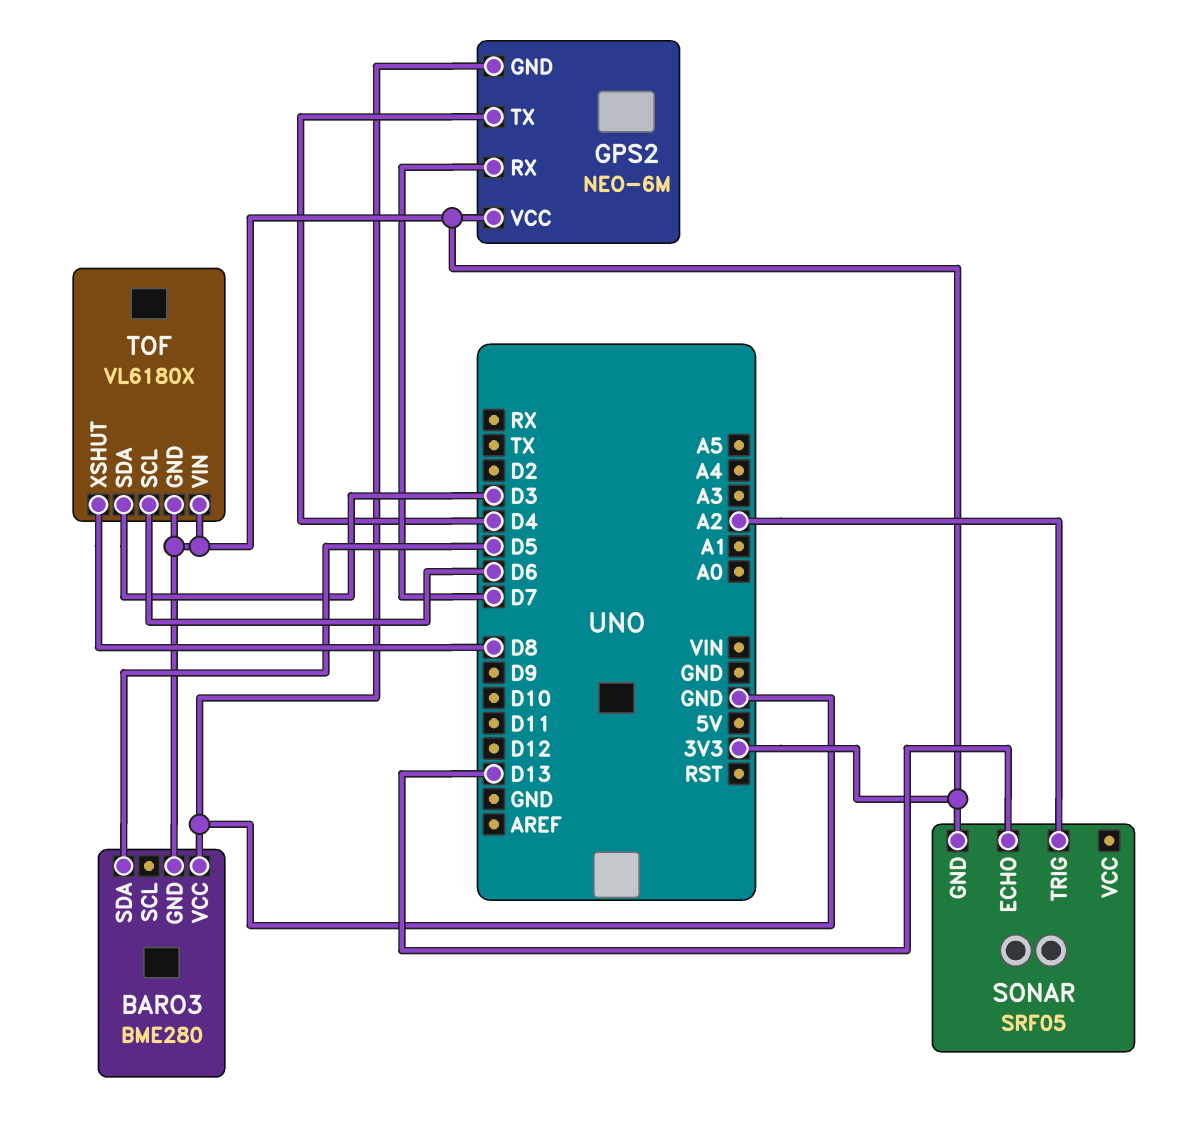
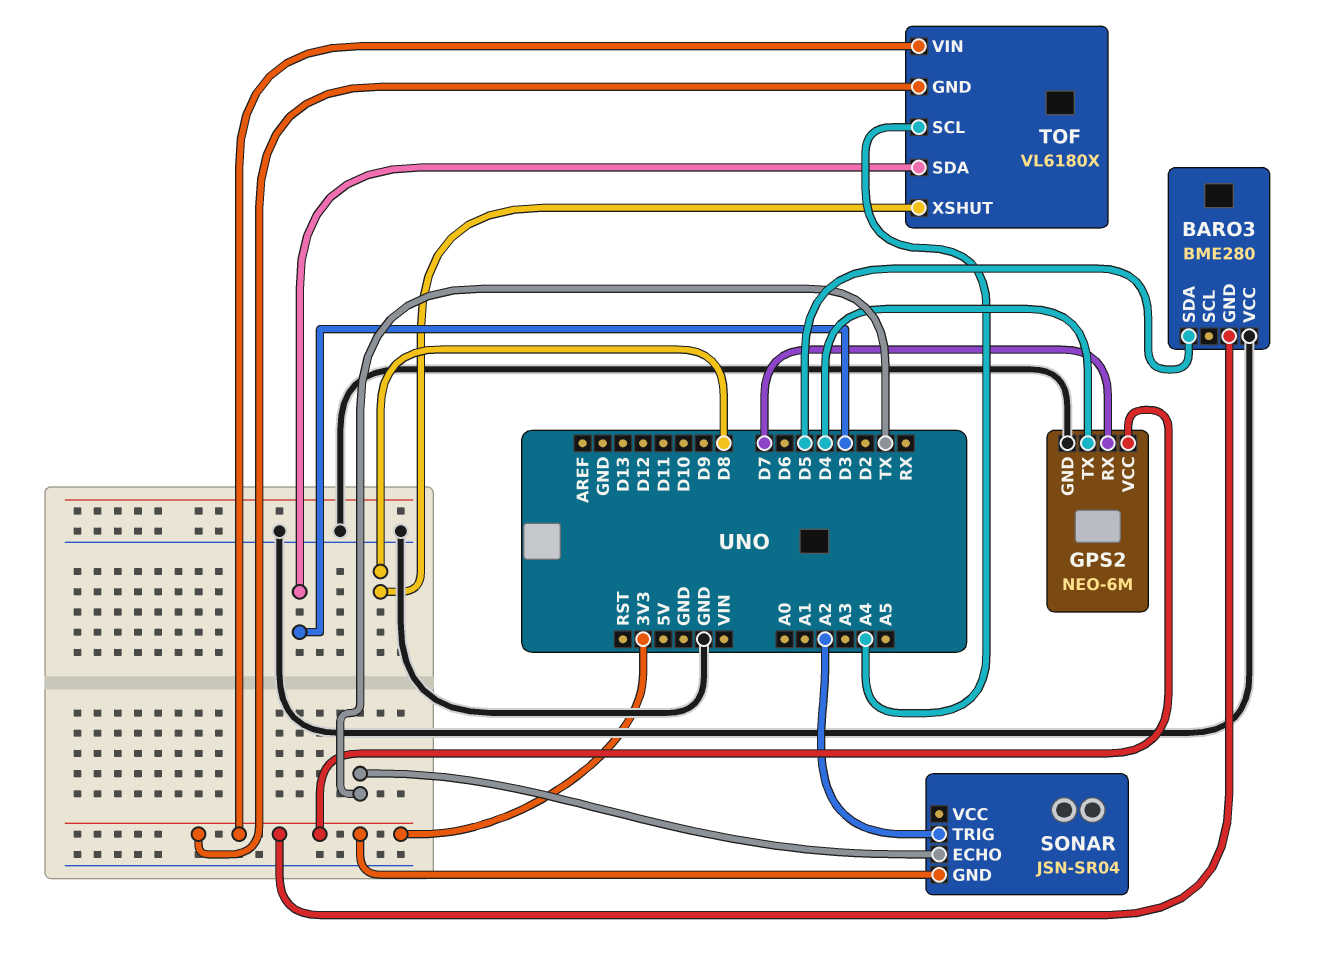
SONAR: SRF05 -> JSN-SR04
SONAR pin ECHO: D13 -> TX
TOF pin SCL: D6 -> A4

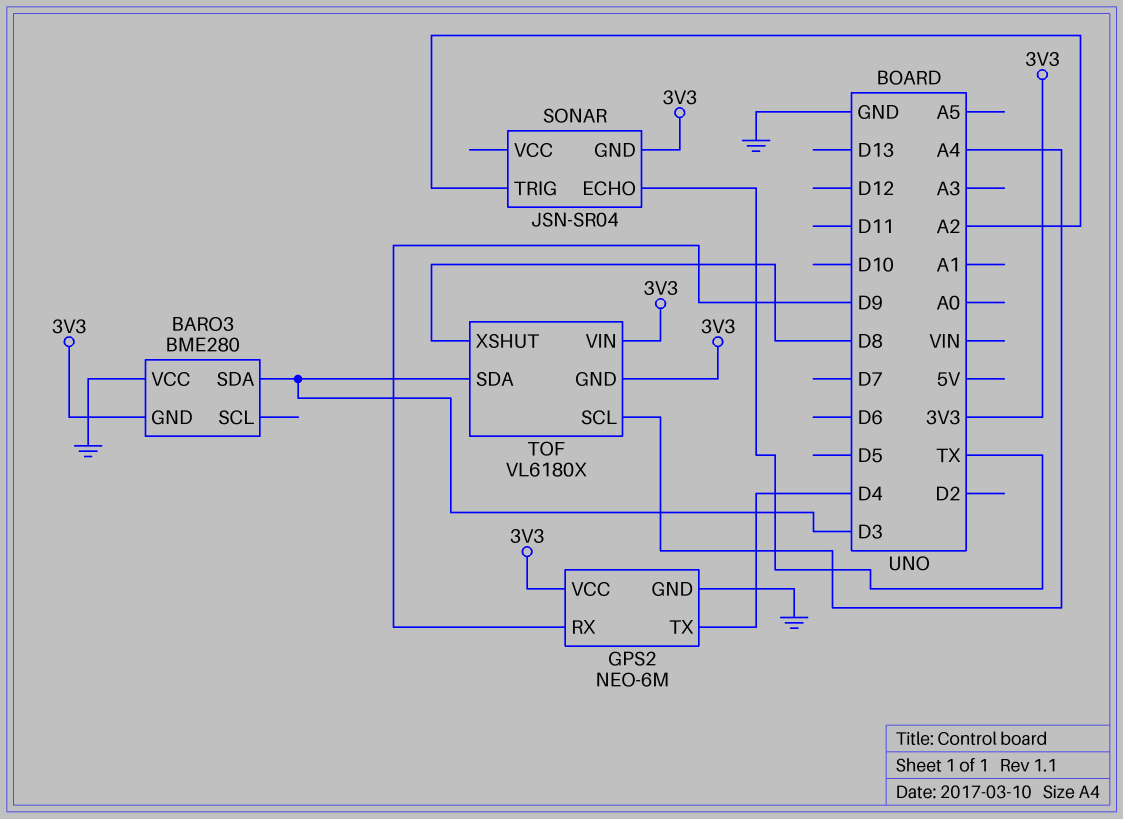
BARO3 pin SDA: D5 -> D3
GPS2 pin RX: D7 -> D9

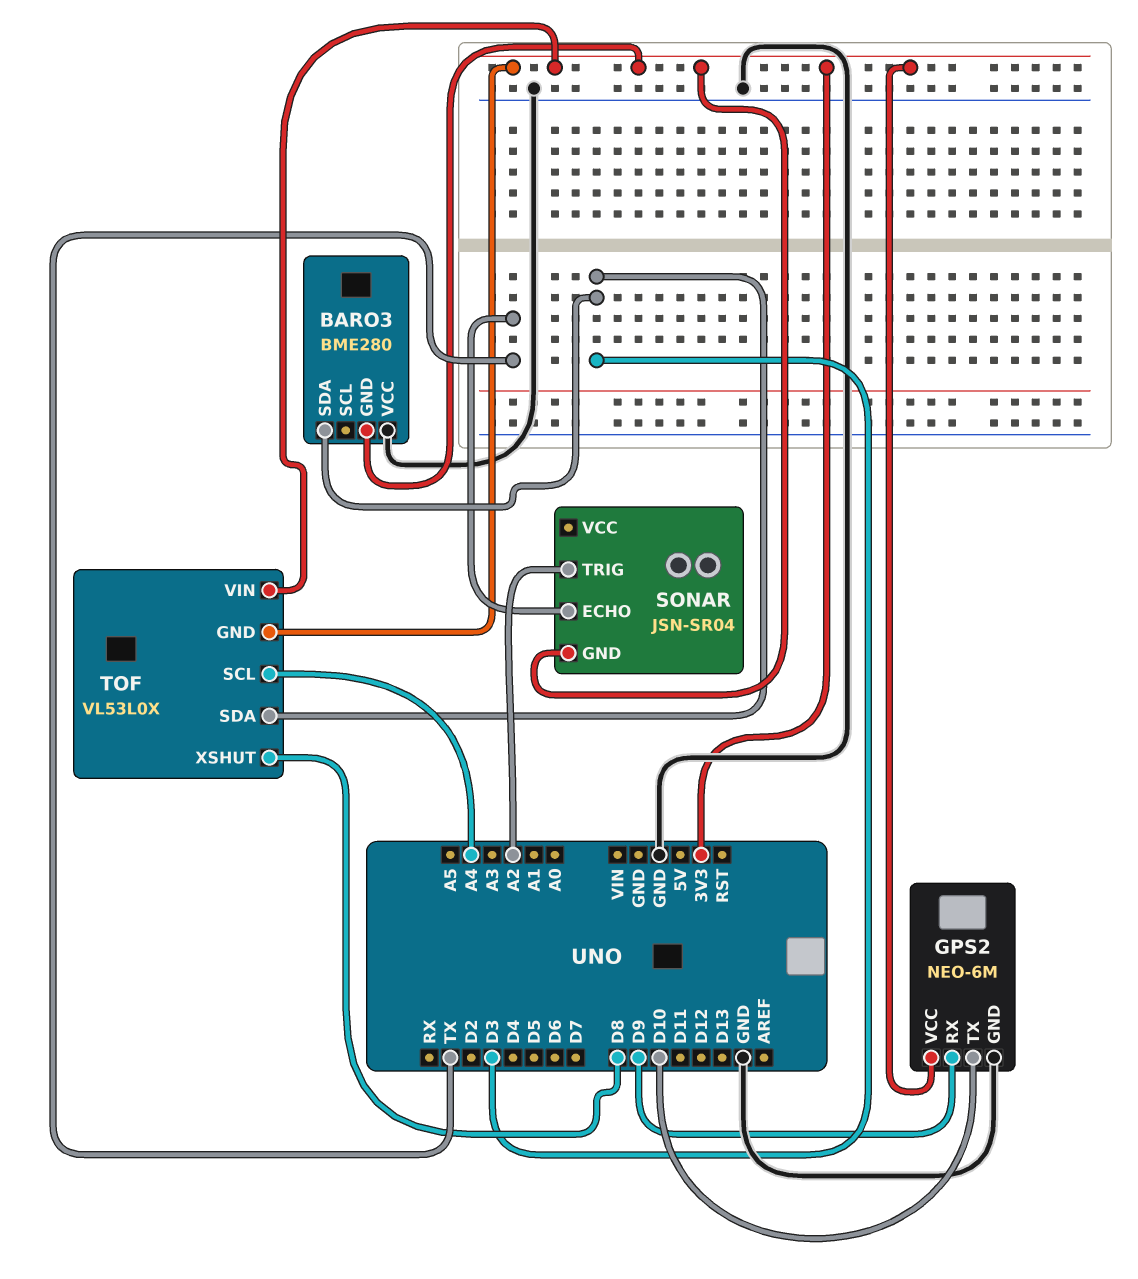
GPS2 pin TX: D4 -> D10
TOF: VL6180X -> VL53L0X

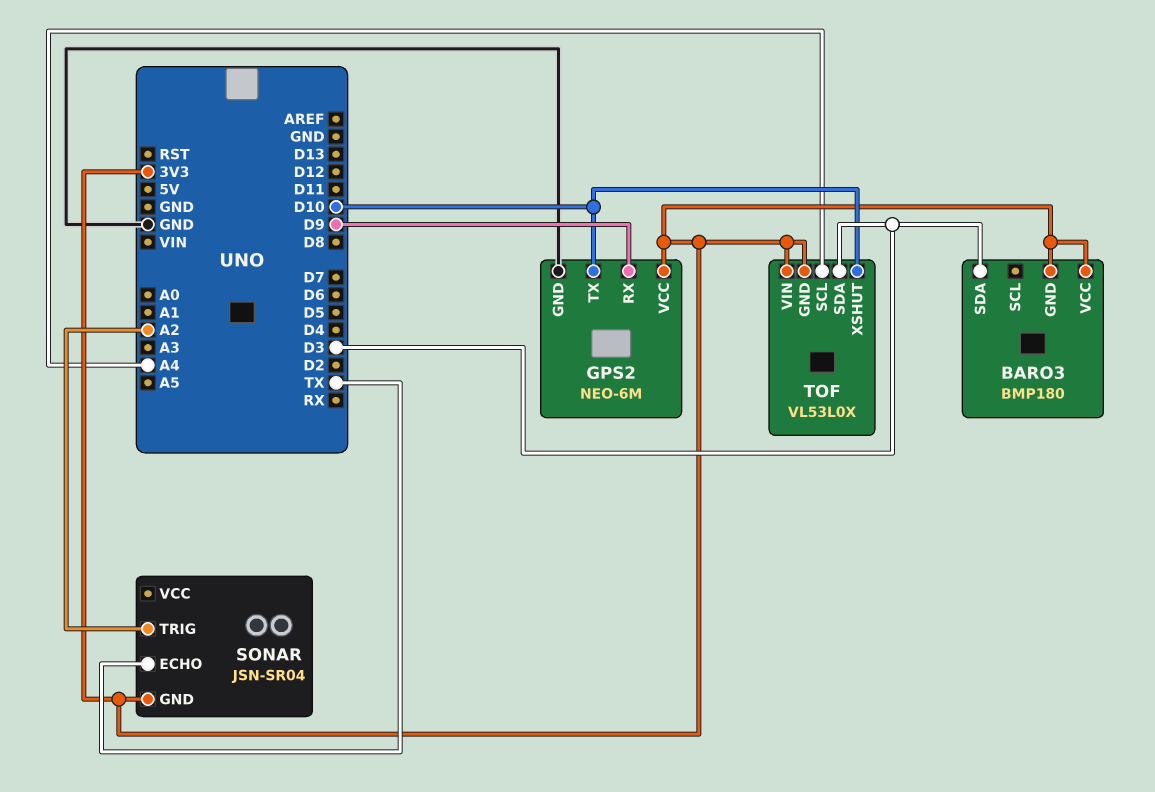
BARO3: BME280 -> BMP180
BARO3 pin VCC: GND -> 3V3
TOF pin XSHUT: D8 -> D10

